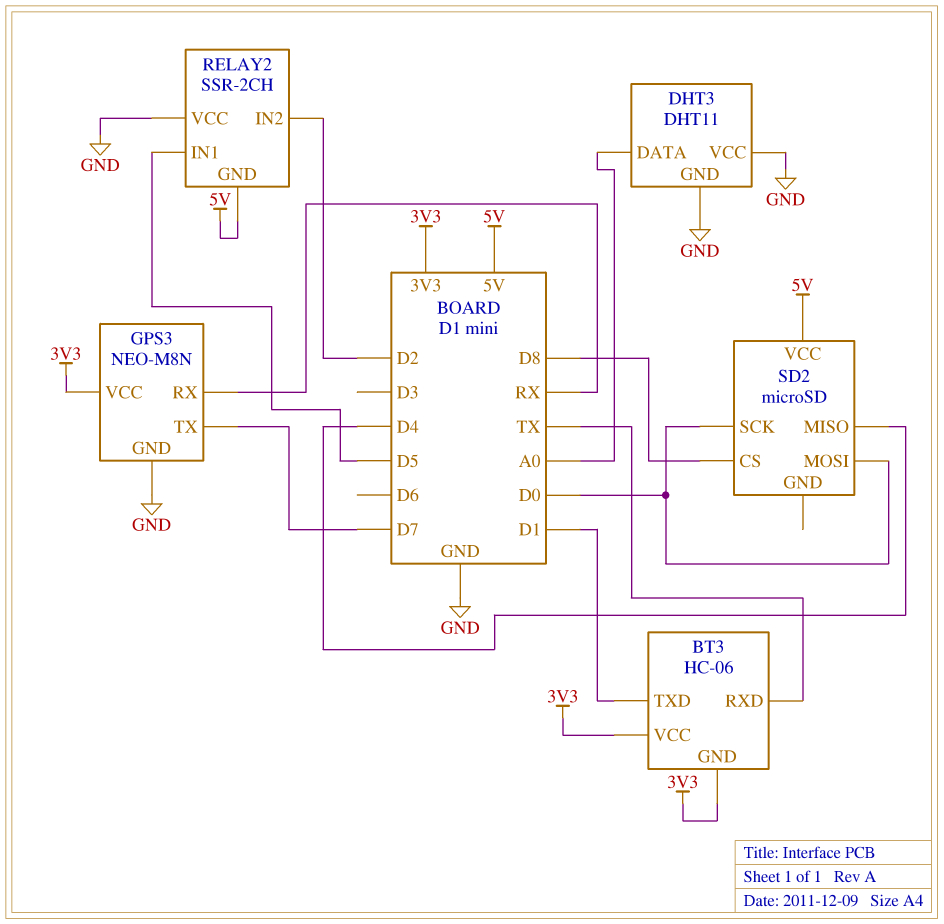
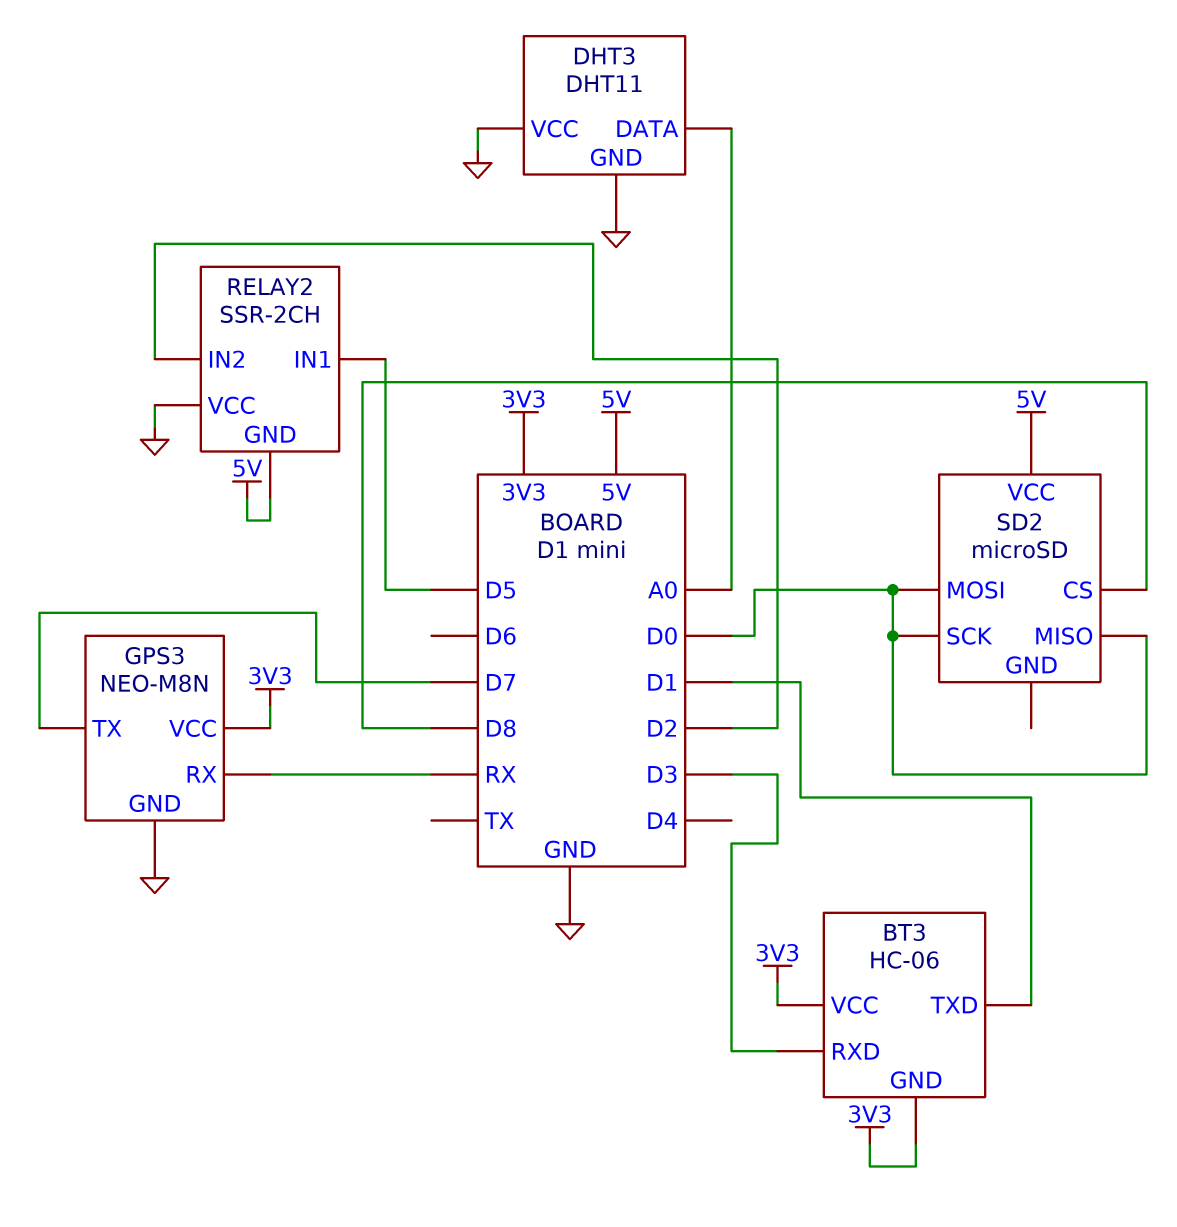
BT3 pin RXD: TX -> D3
SD2 pin MISO: D4 -> D0

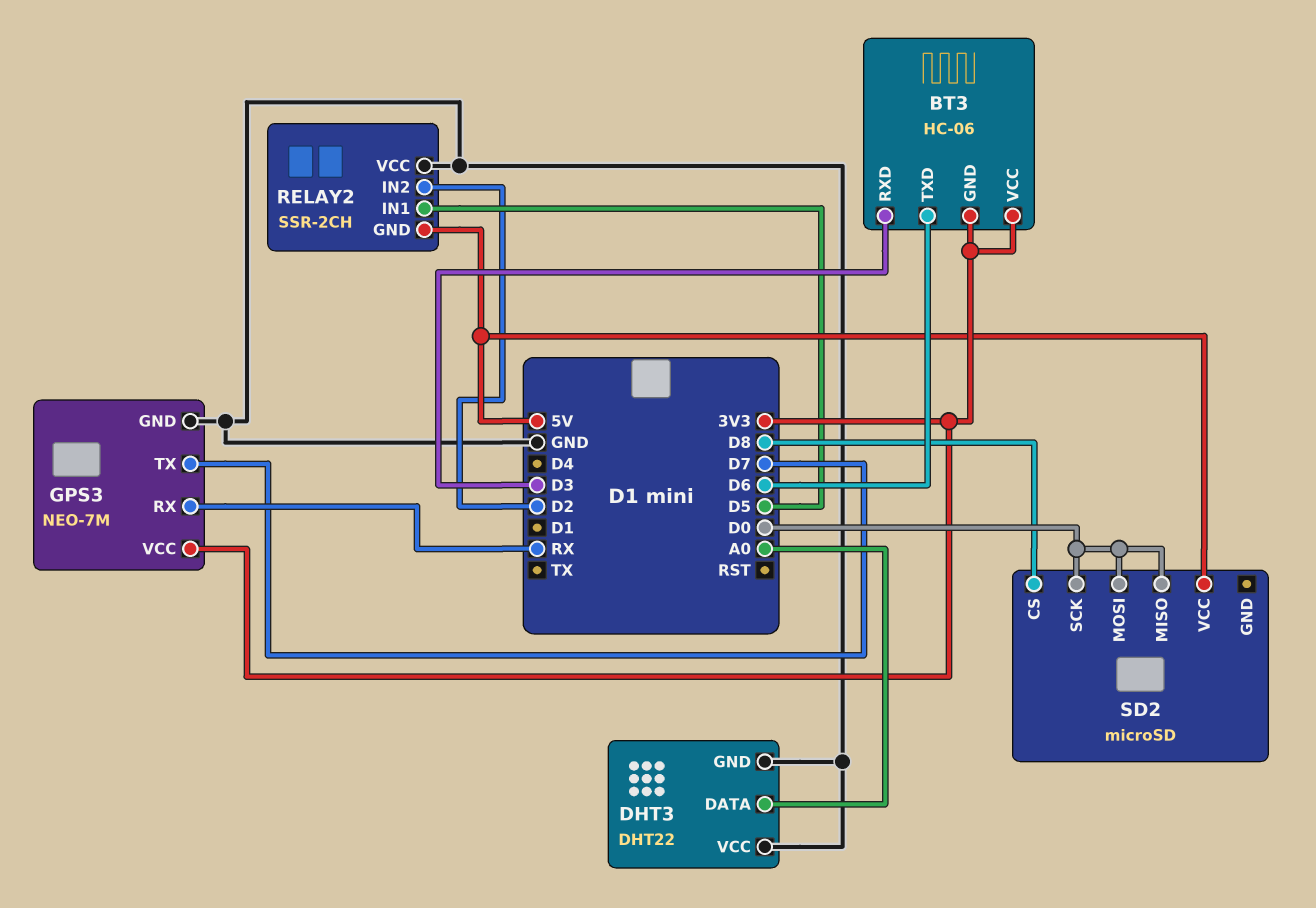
BT3 pin TXD: D1 -> D6
DHT3: DHT11 -> DHT22
GPS3: NEO-M8N -> NEO-7M

